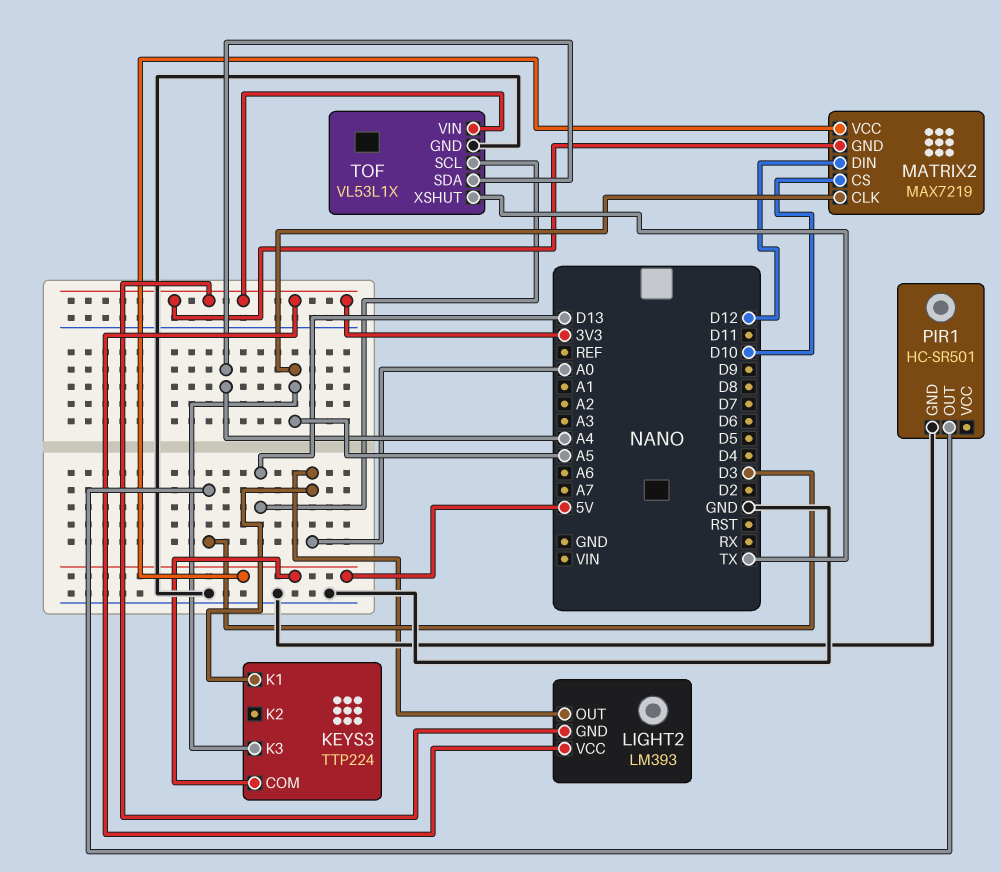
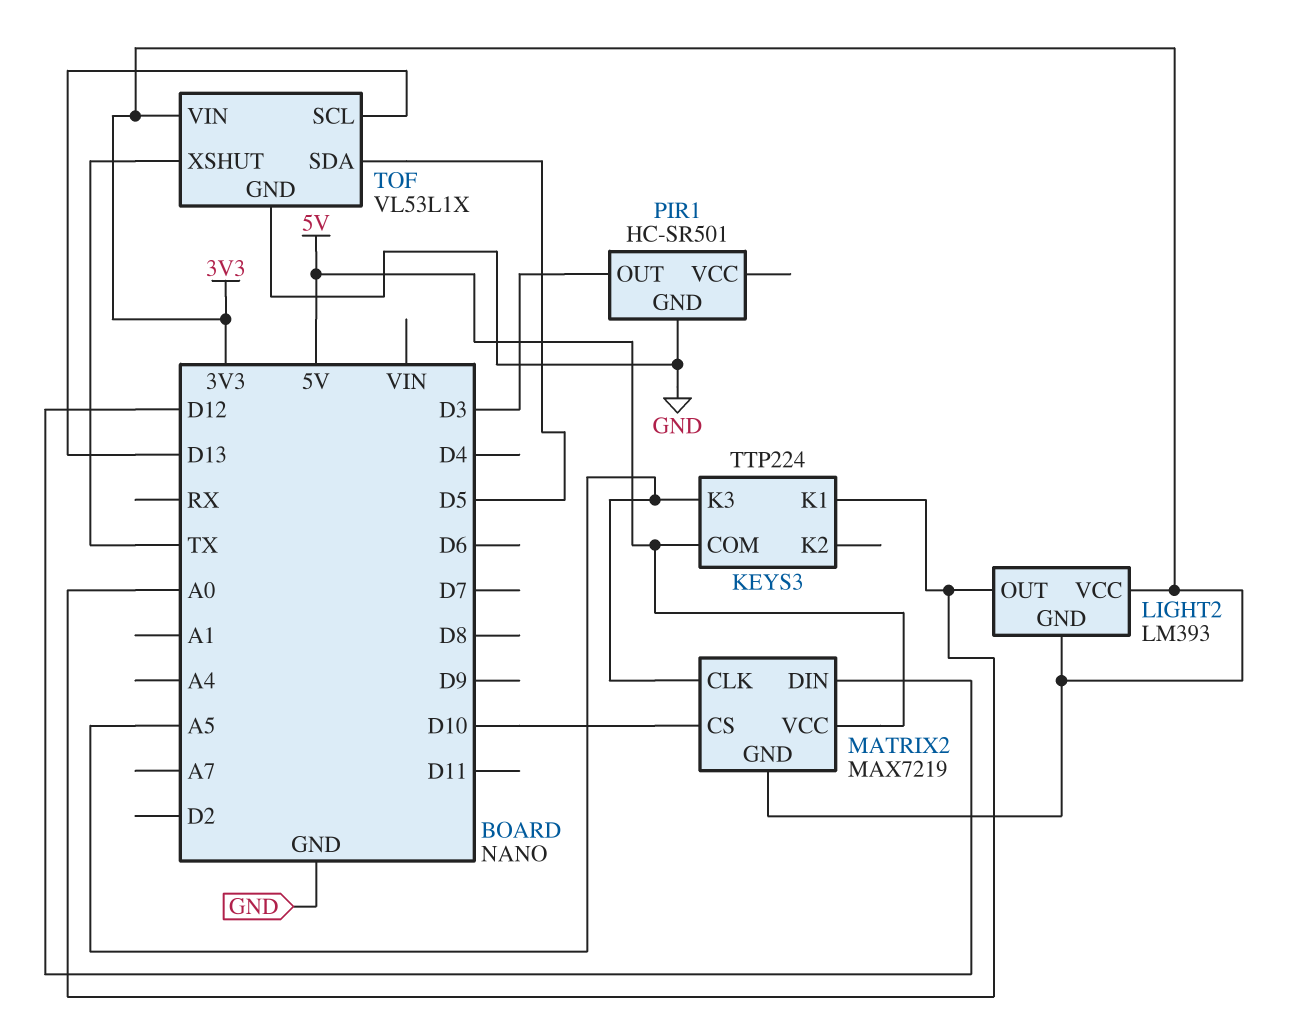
TOF pin SDA: A4 -> D5

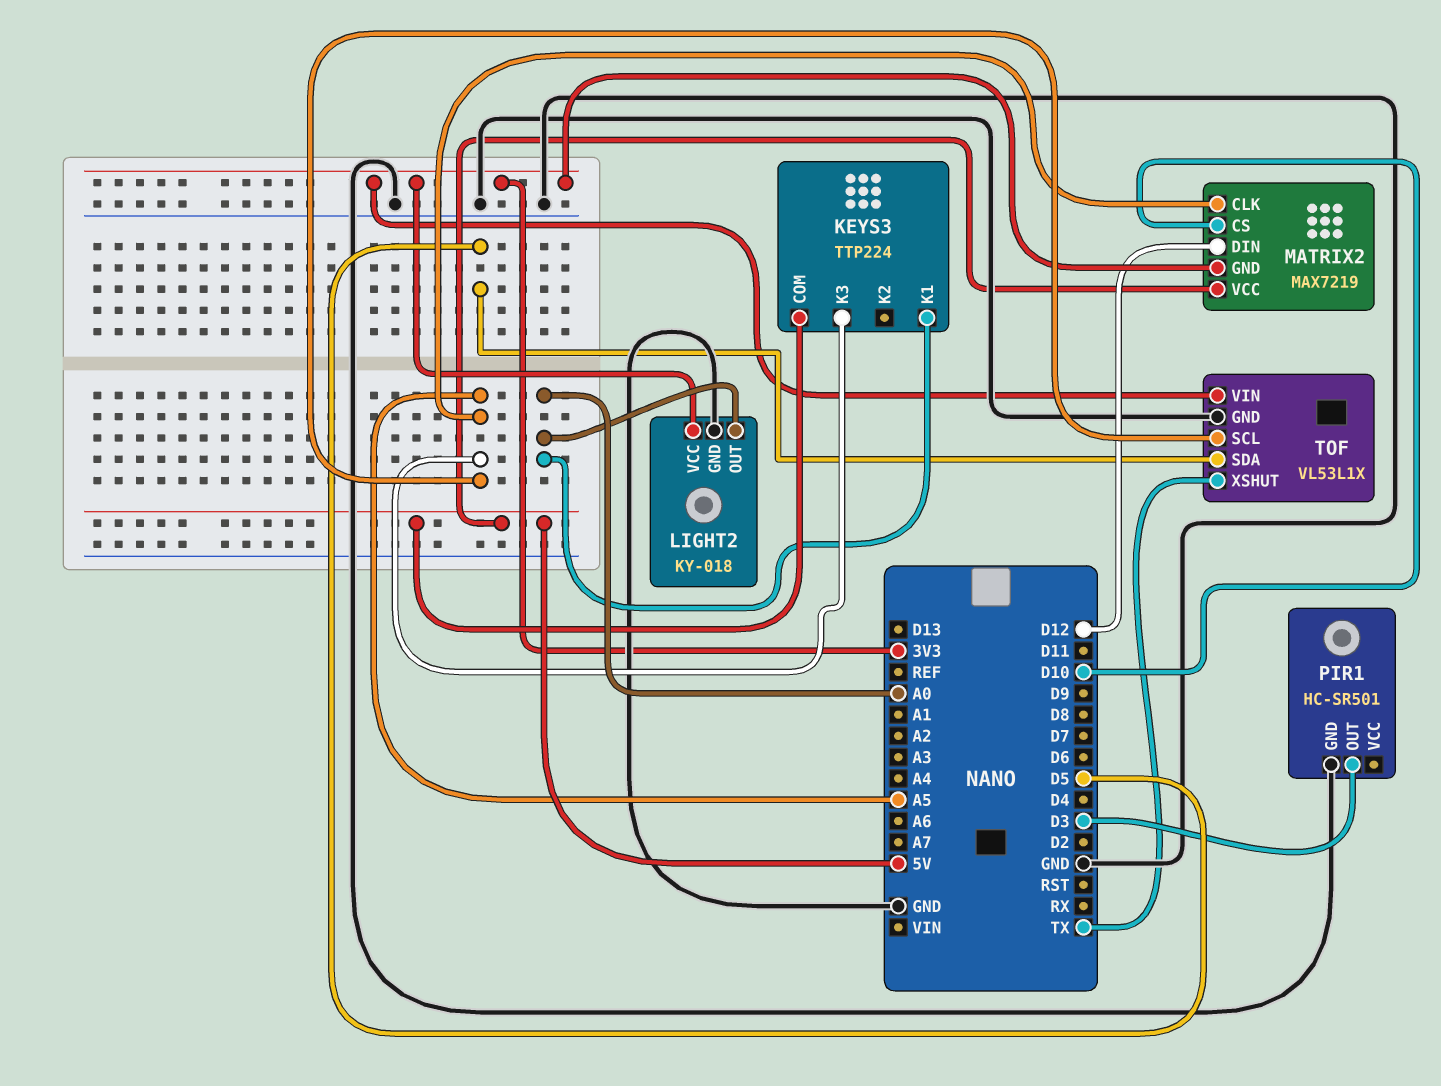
LIGHT2: LM393 -> KY-018
LIGHT2 pin GND: 3V3 -> GND
TOF pin SCL: D13 -> A5

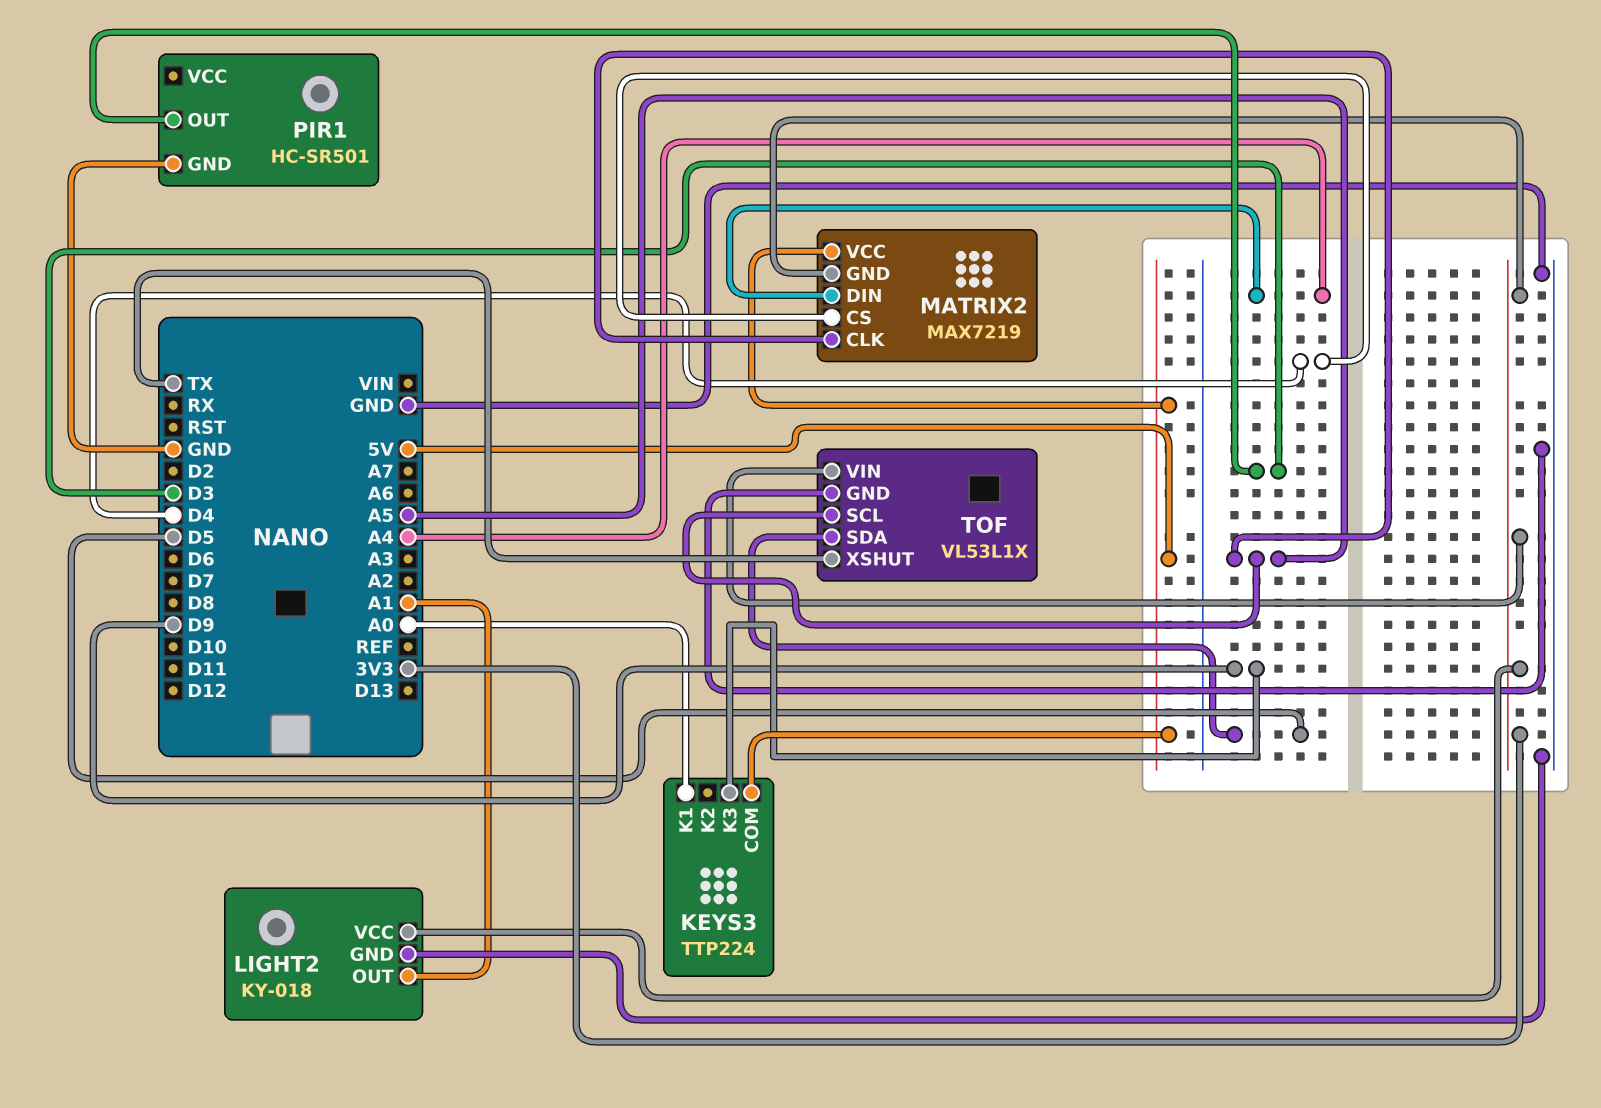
KEYS3 pin K3: A5 -> D9
LIGHT2 pin OUT: A0 -> A1
MATRIX2 pin CS: D10 -> D4
MATRIX2 pin DIN: D12 -> A4

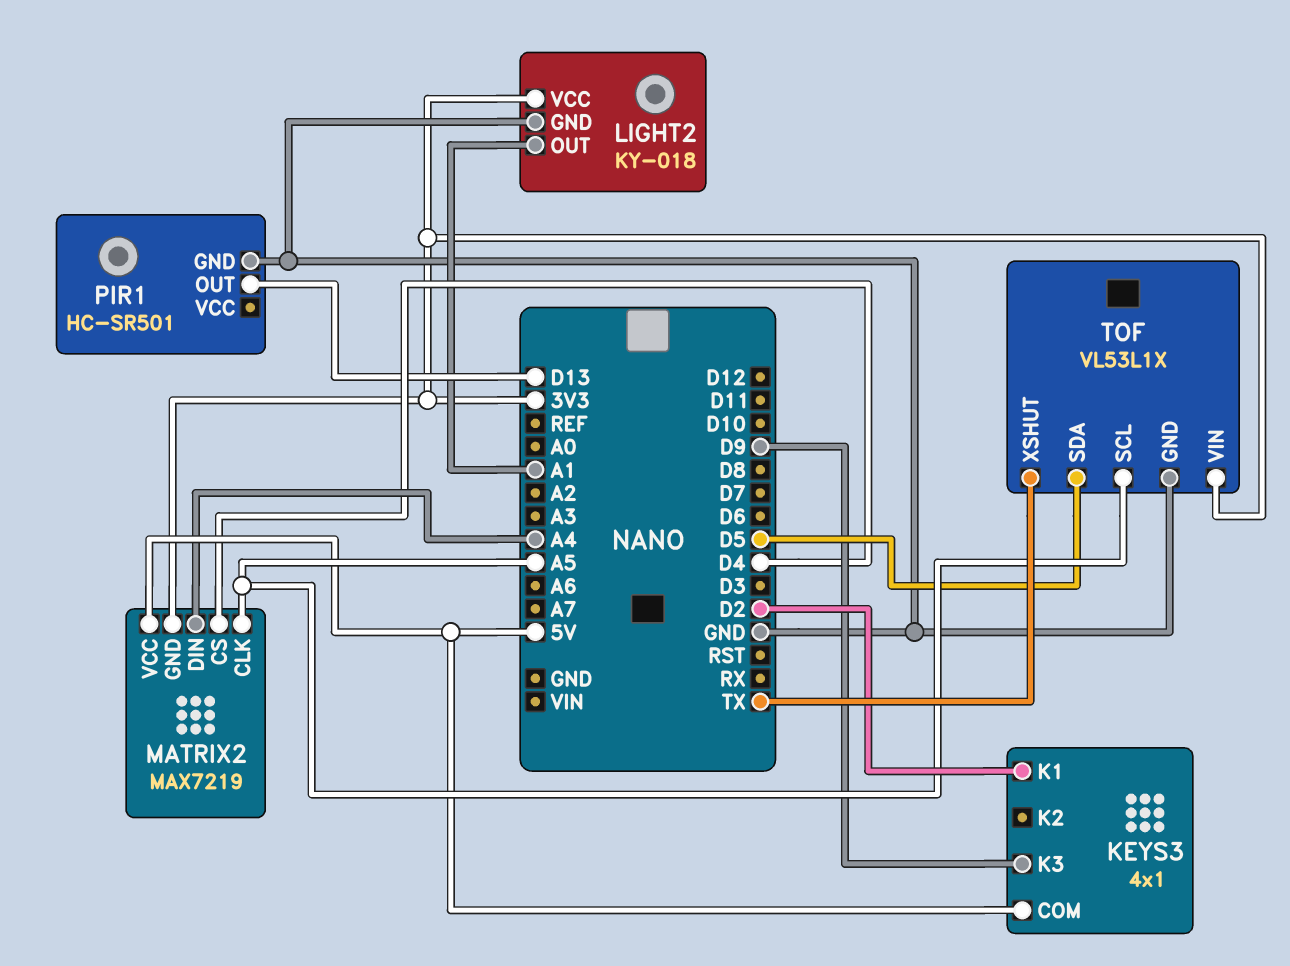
KEYS3: TTP224 -> 4x1
KEYS3 pin K1: A0 -> D2
PIR1 pin OUT: D3 -> D13

